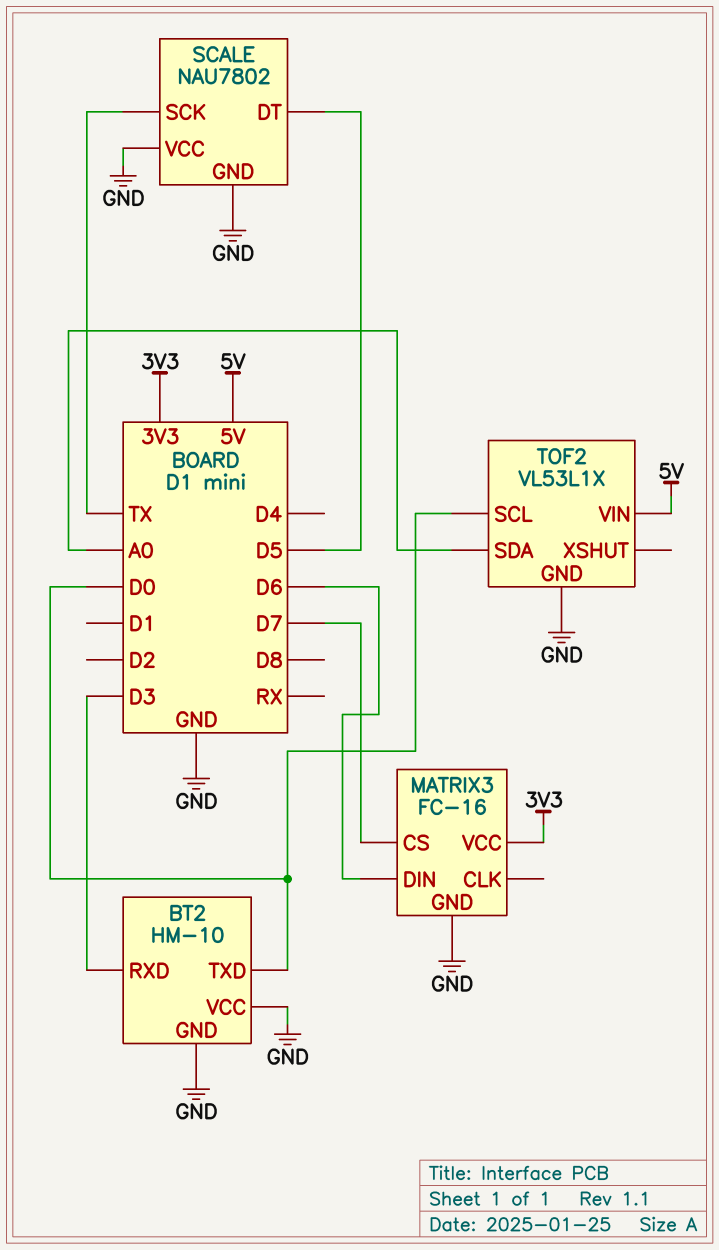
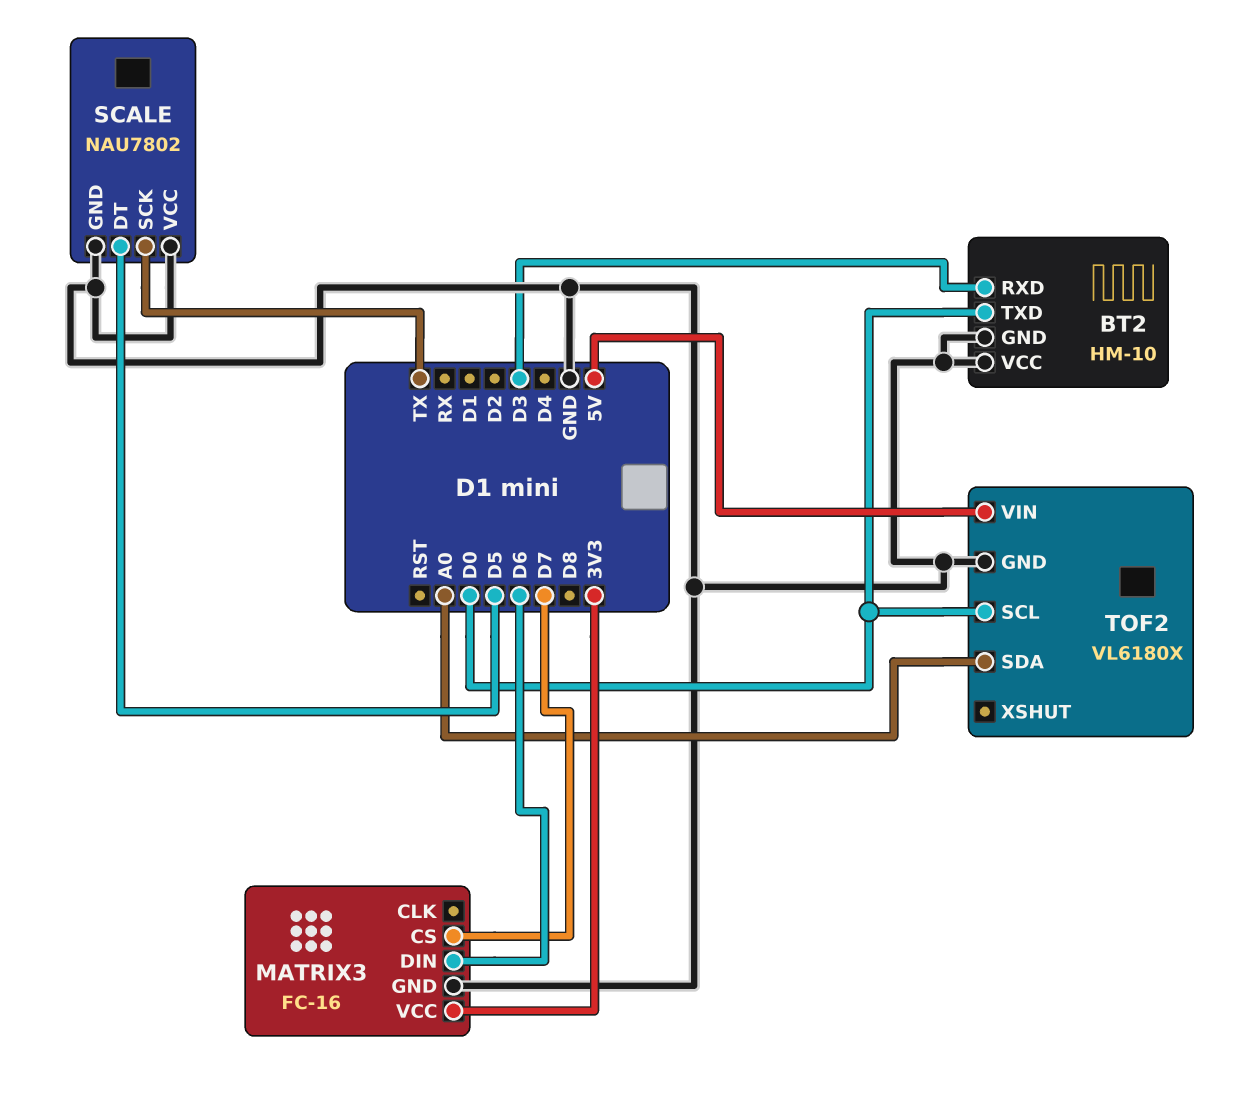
TOF2: VL53L1X -> VL6180X

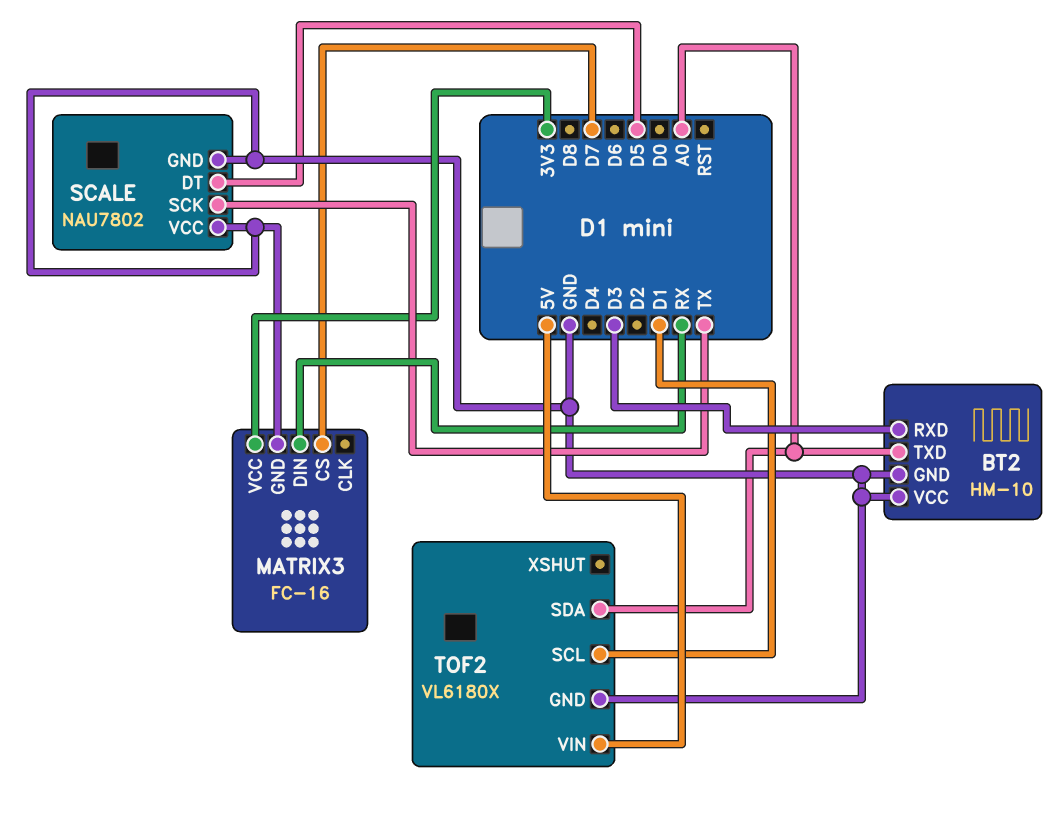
BT2 pin TXD: D0 -> A0
MATRIX3 pin DIN: D6 -> RX
TOF2 pin SCL: D0 -> D1

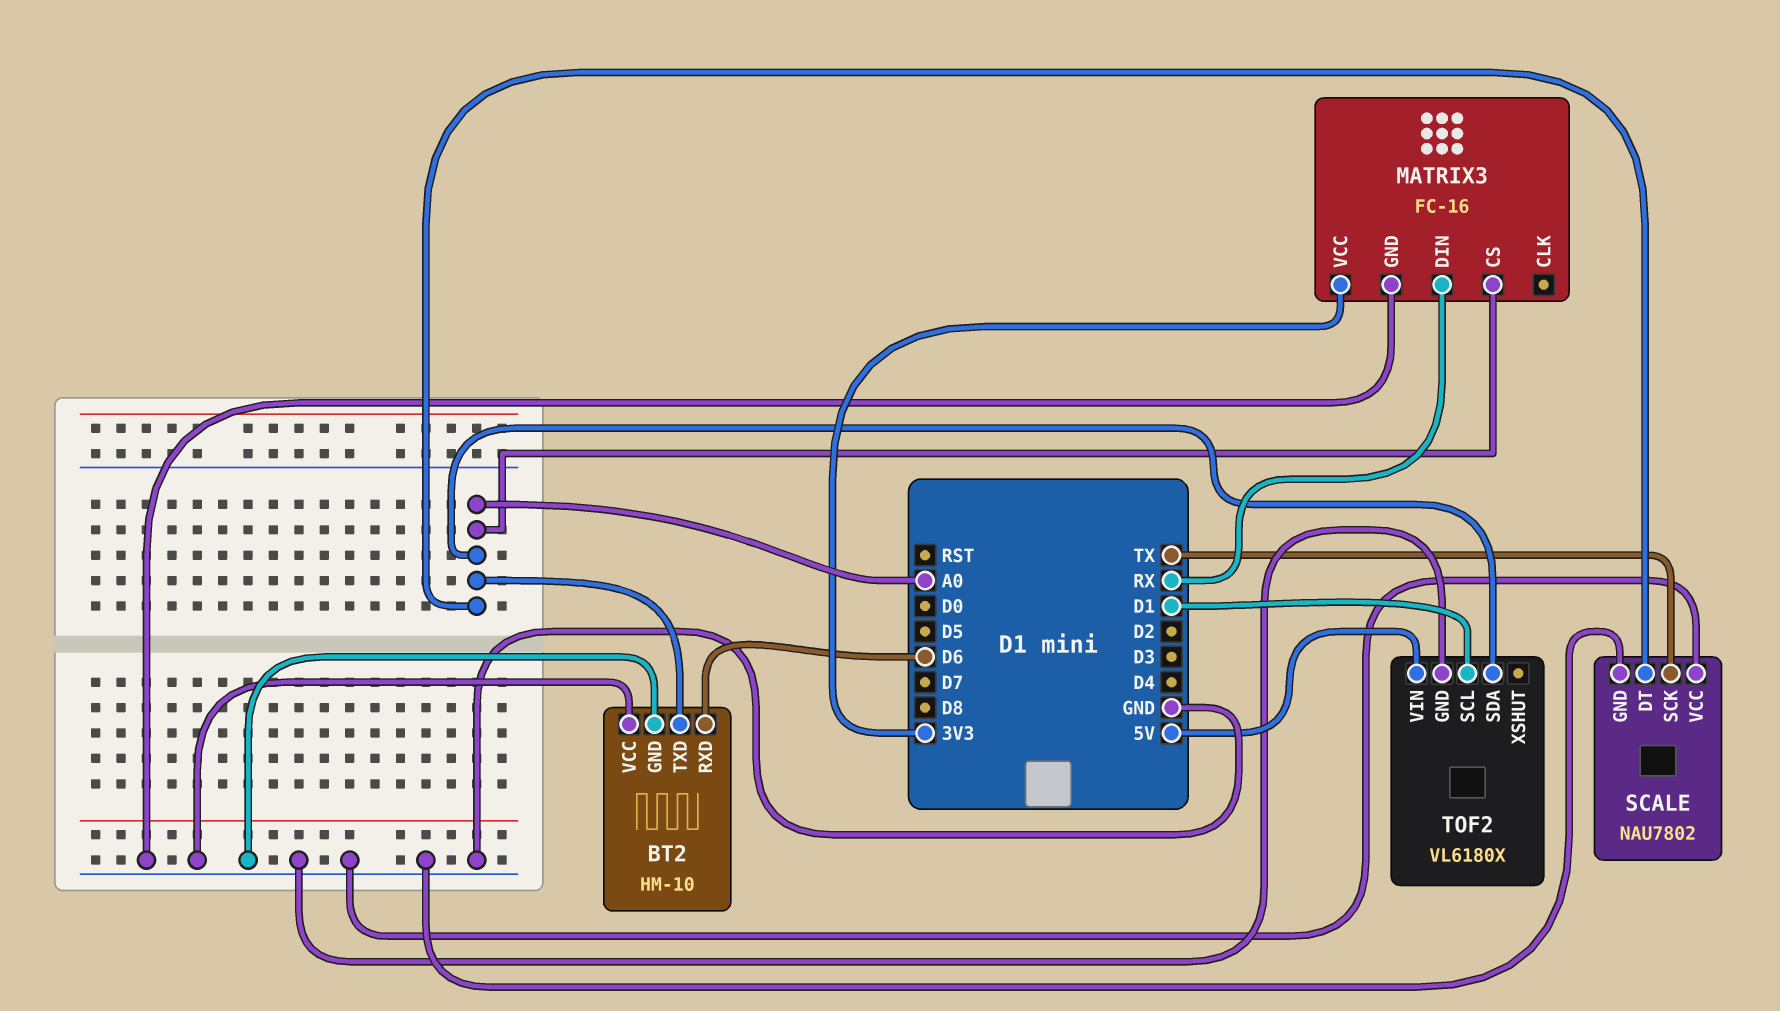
BT2 pin RXD: D3 -> D6
MATRIX3 pin CS: D7 -> A0
SCALE pin DT: D5 -> A0

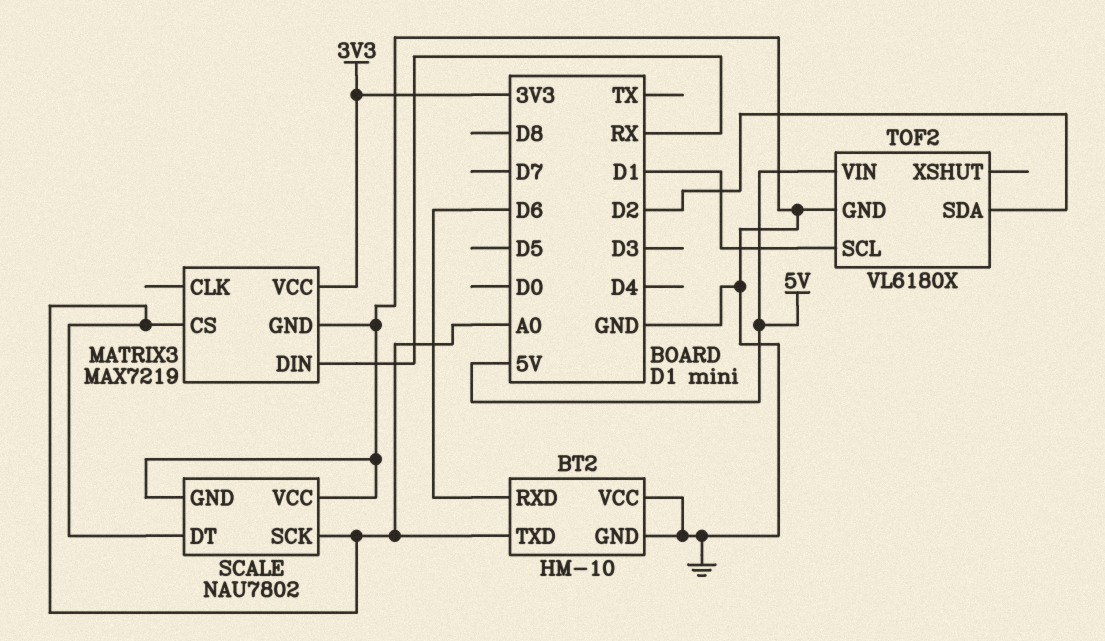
MATRIX3: FC-16 -> MAX7219
SCALE pin SCK: TX -> A0
TOF2 pin SDA: A0 -> D2

